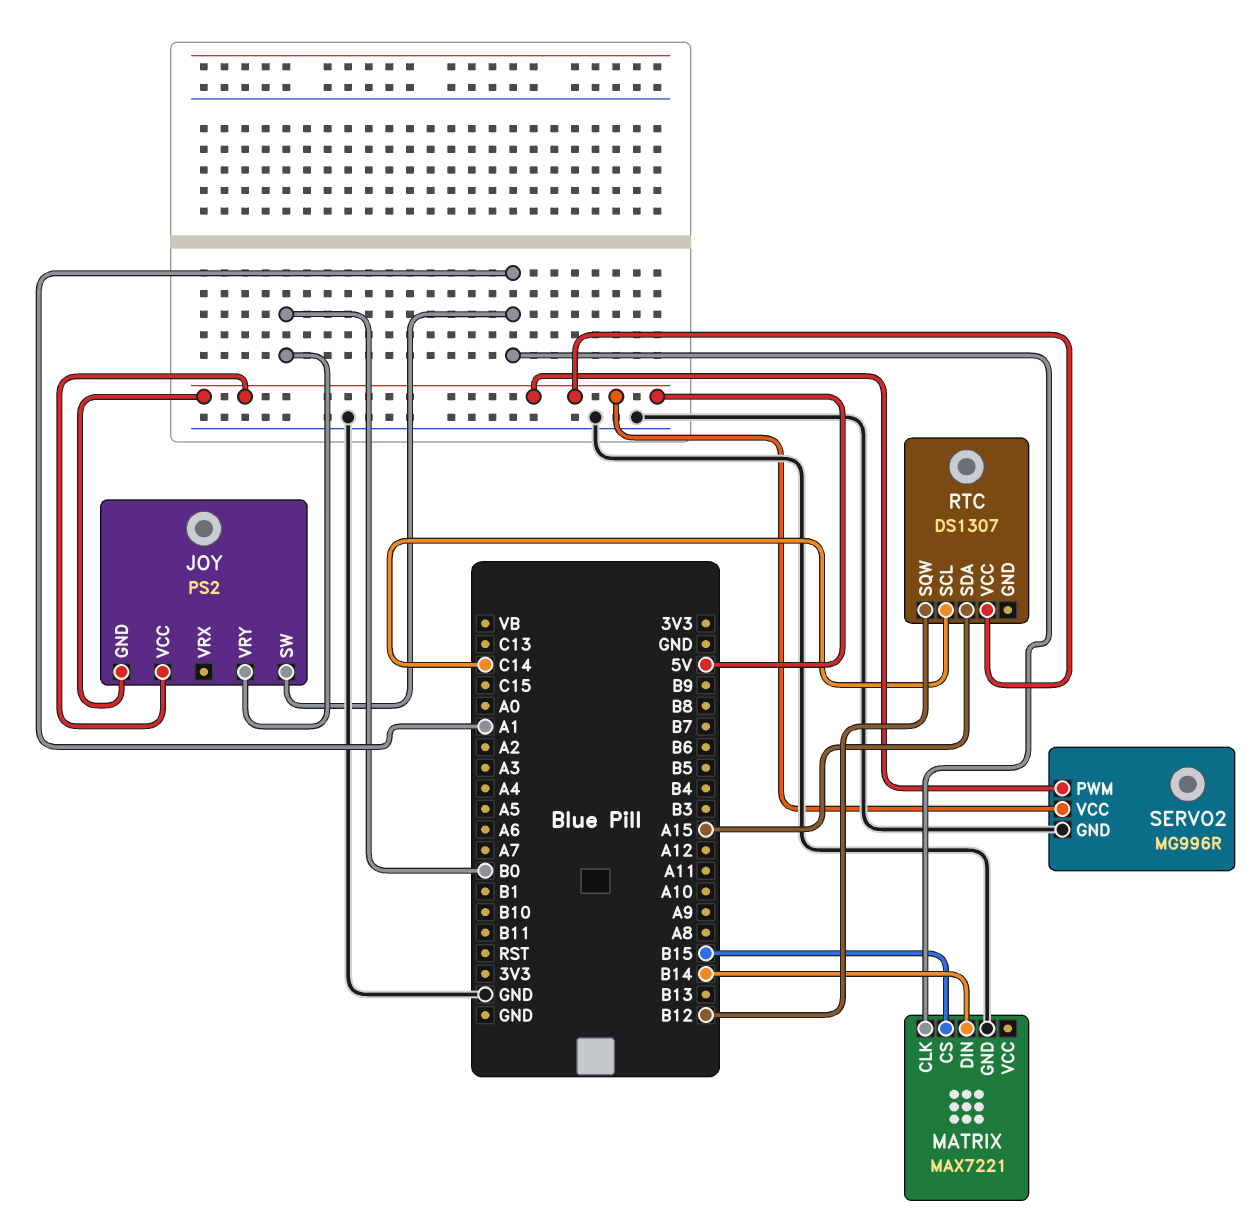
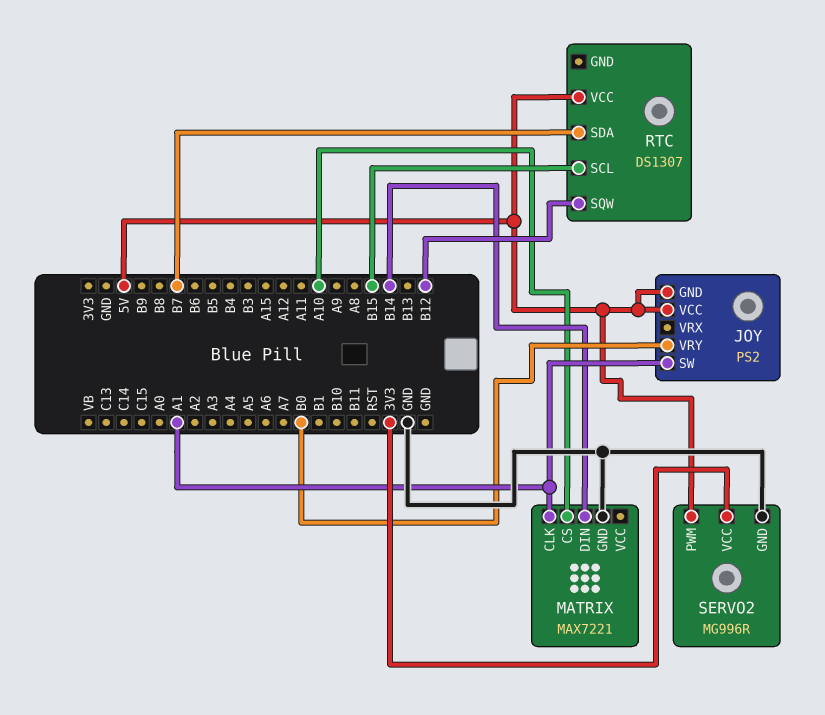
MATRIX pin CS: B15 -> A10
RTC pin SCL: C14 -> B15
RTC pin SDA: A15 -> B7
SERVO2 pin VCC: 5V -> 3V3

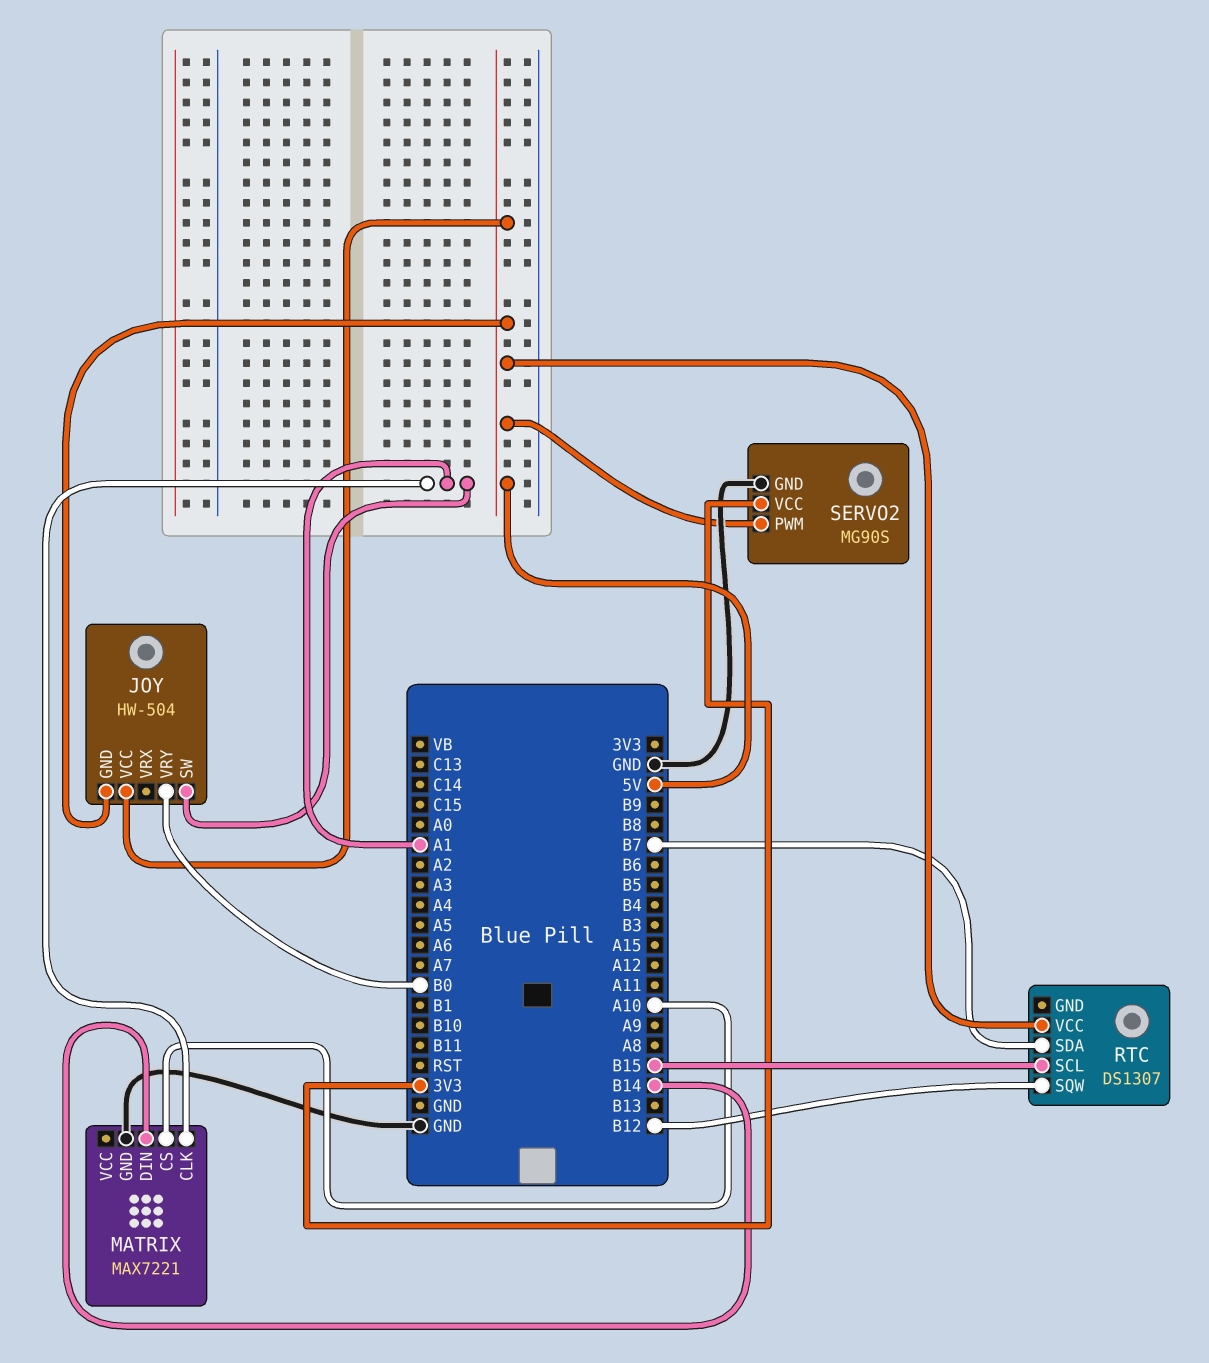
JOY: PS2 -> HW-504
SERVO2: MG996R -> MG90S

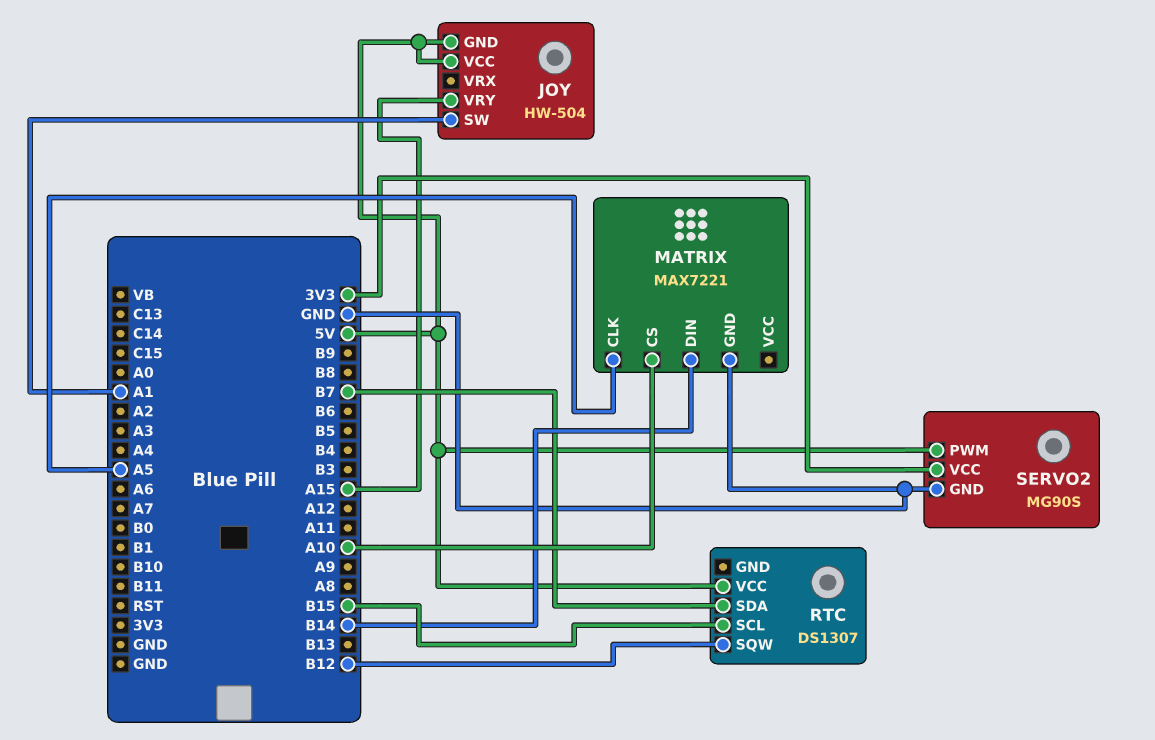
JOY pin VRY: B0 -> A15
MATRIX pin CLK: A1 -> A5

